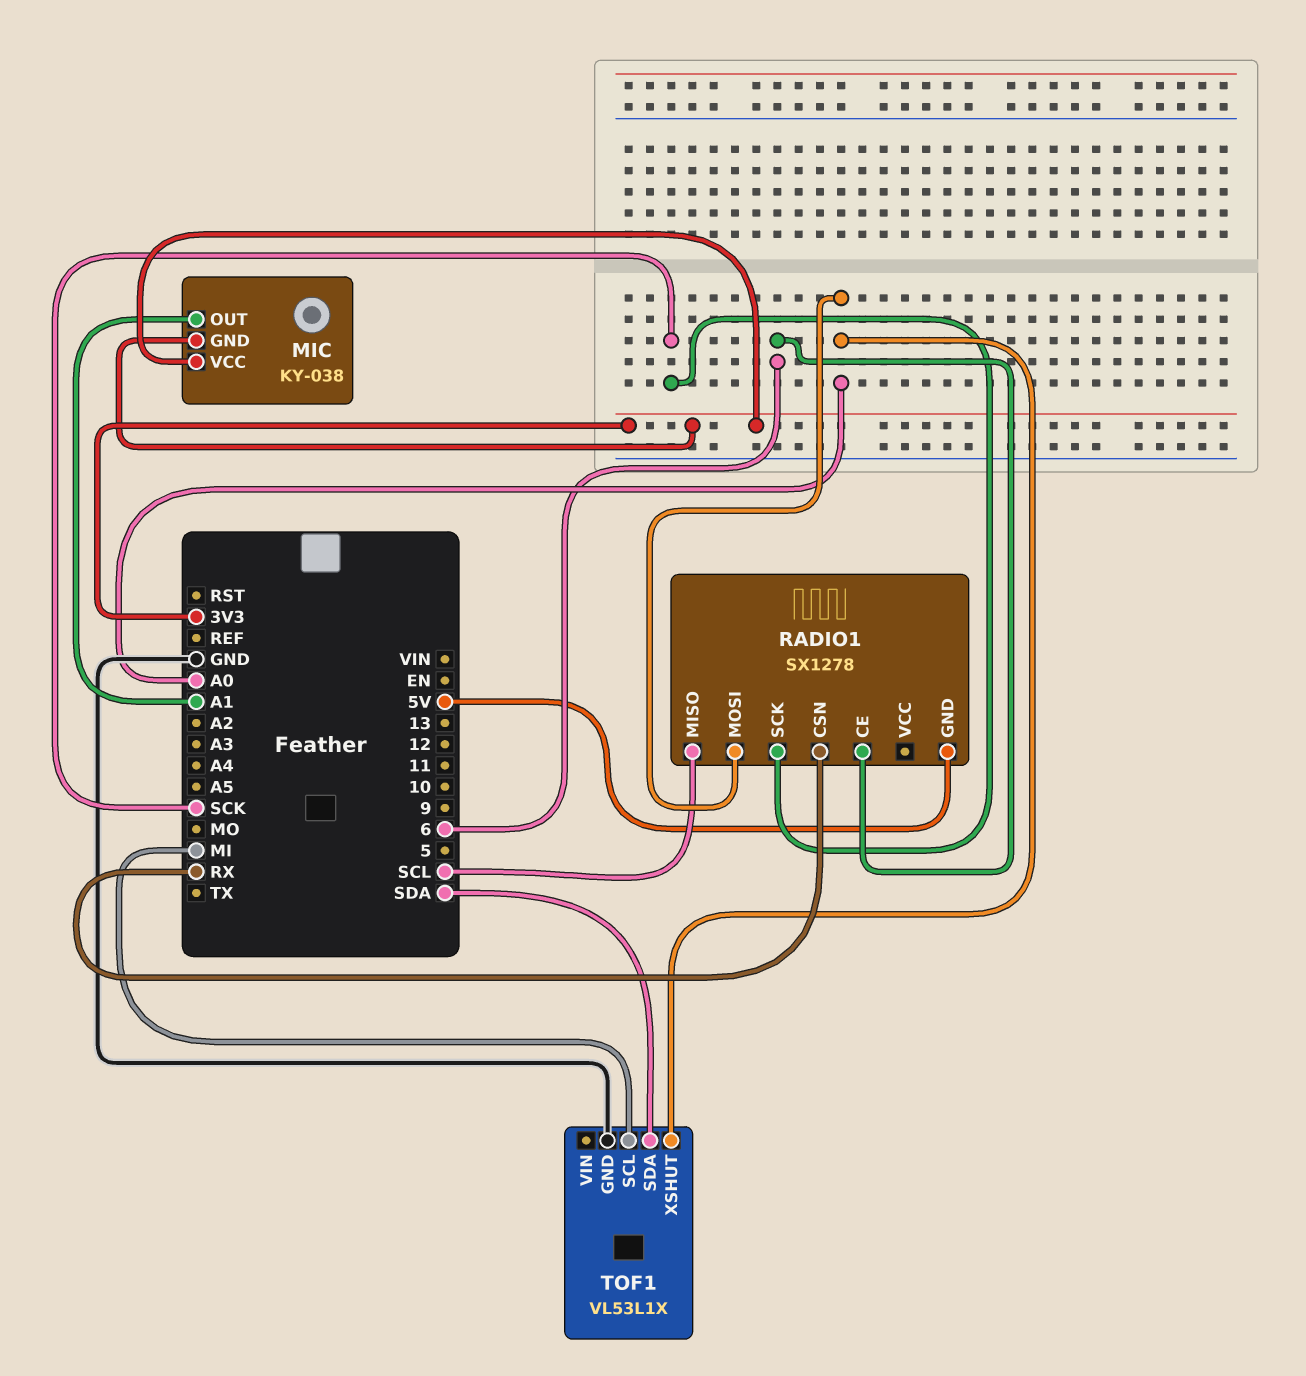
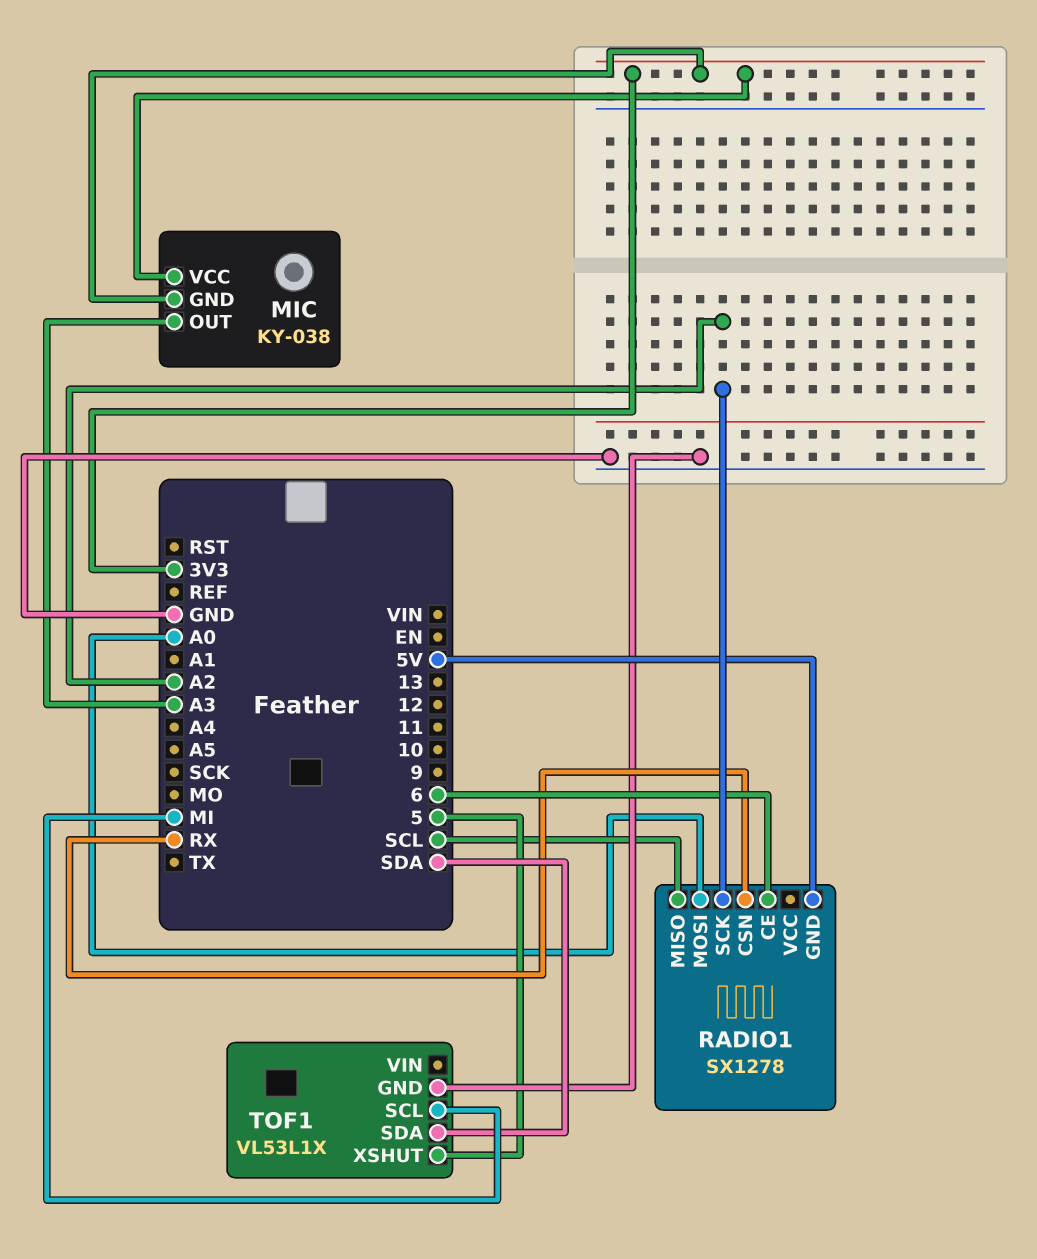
MIC pin OUT: A1 -> A3
RADIO1 pin SCK: SCK -> A2
TOF1 pin XSHUT: A0 -> 5

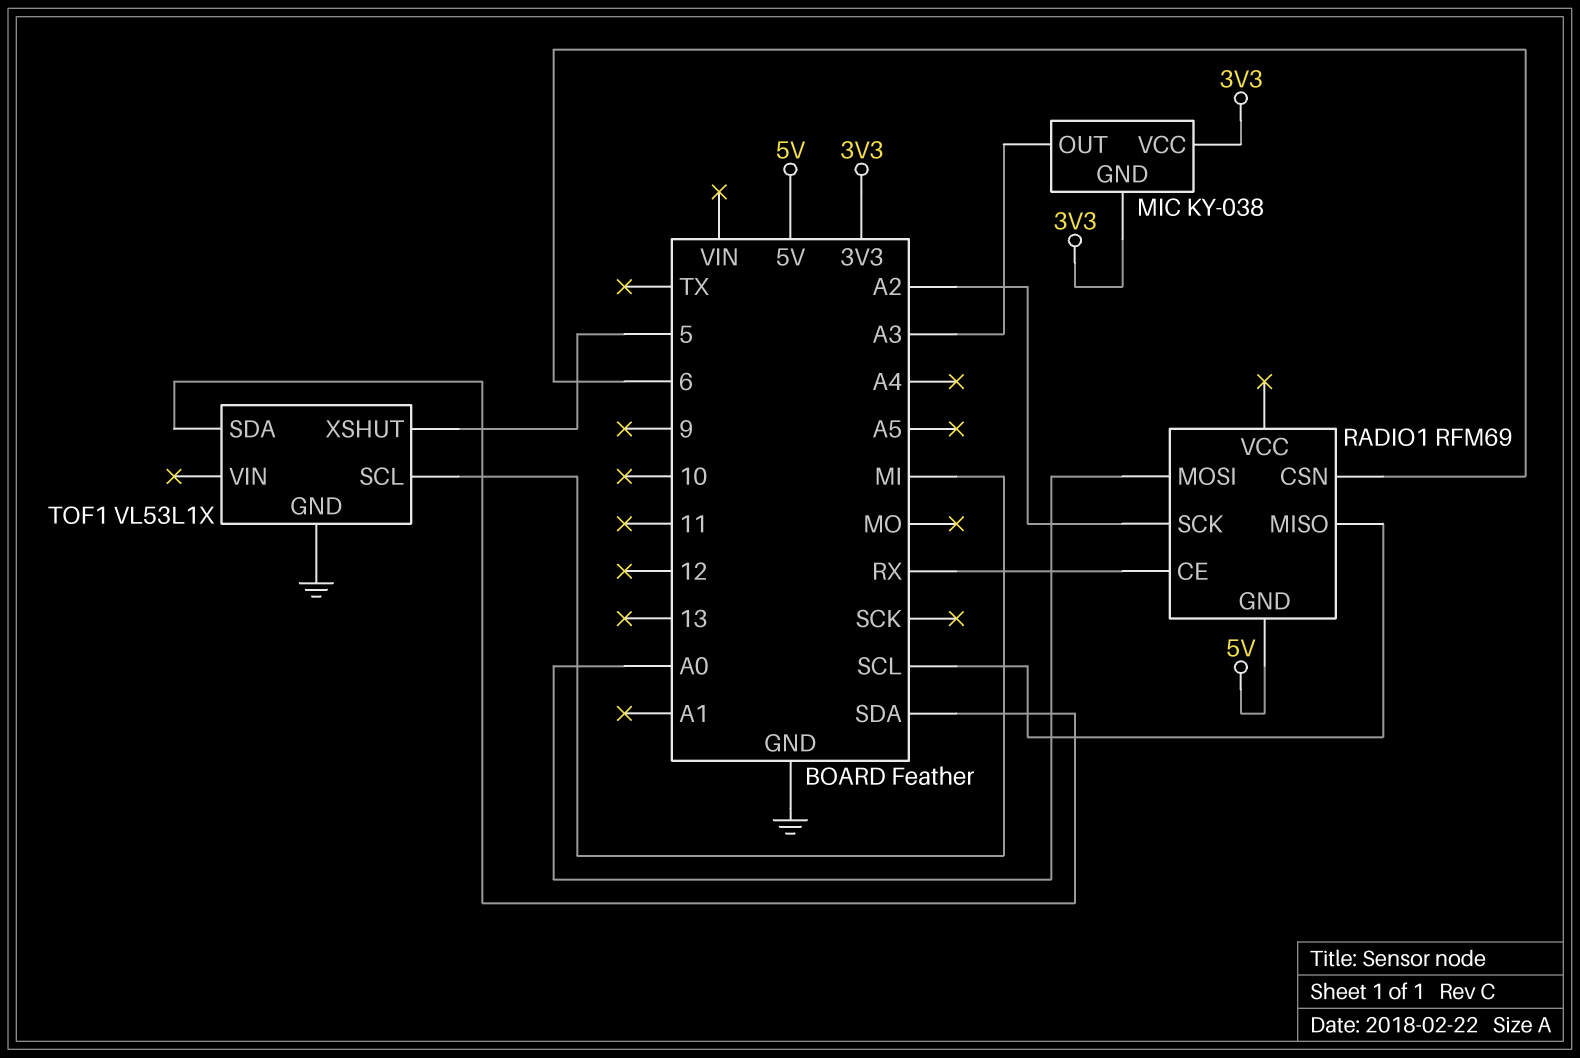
RADIO1: SX1278 -> RFM69
RADIO1 pin CE: 6 -> RX
RADIO1 pin CSN: RX -> 6

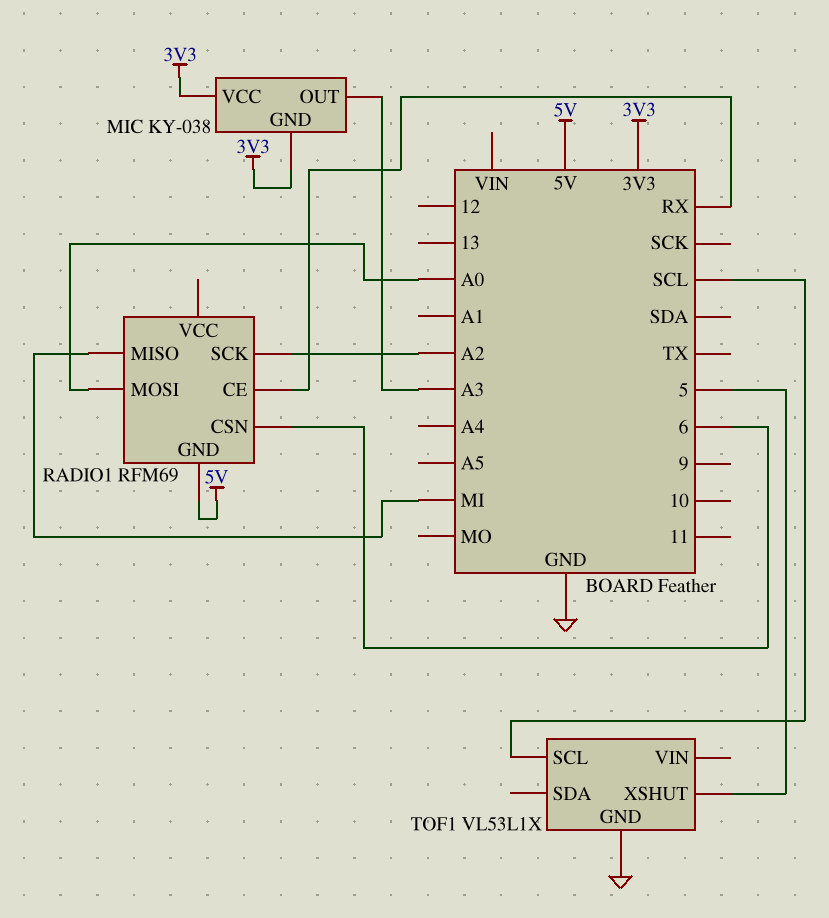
RADIO1 pin MISO: SCL -> MI
TOF1 pin SCL: MI -> SCL
TOF1 pin SDA: SDA -> none

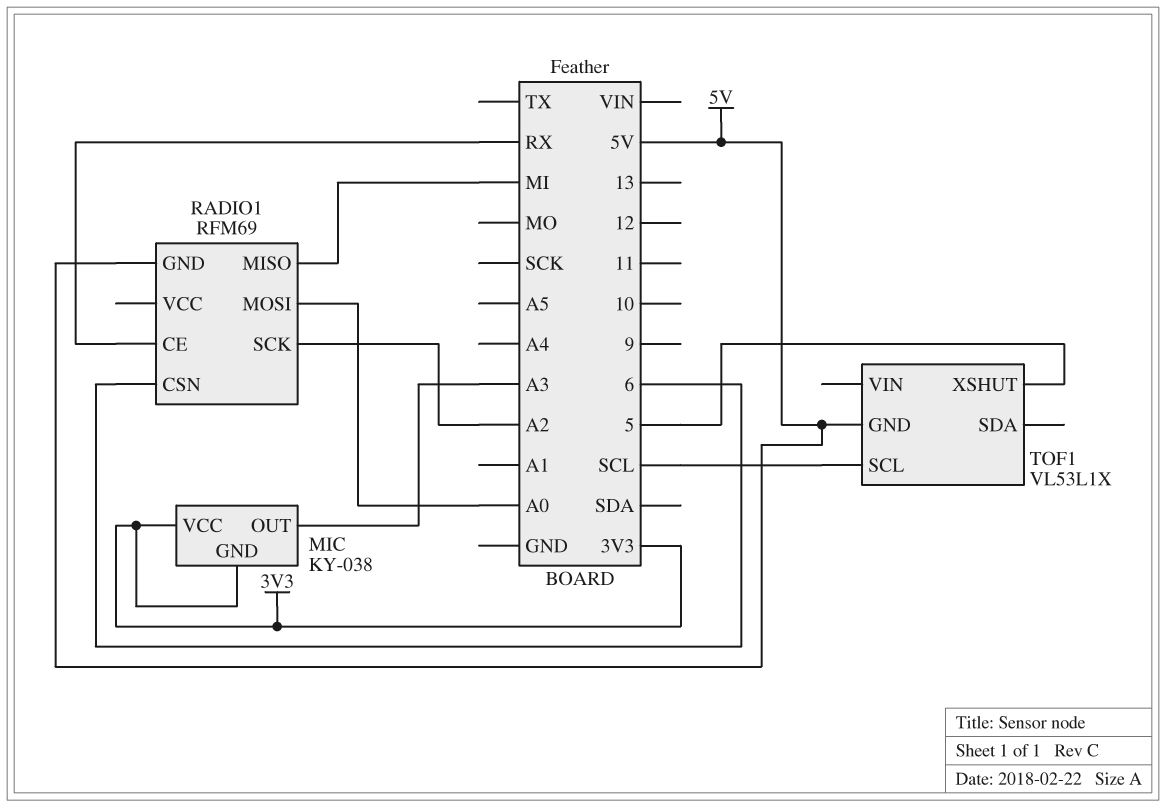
TOF1 pin GND: GND -> 5V

